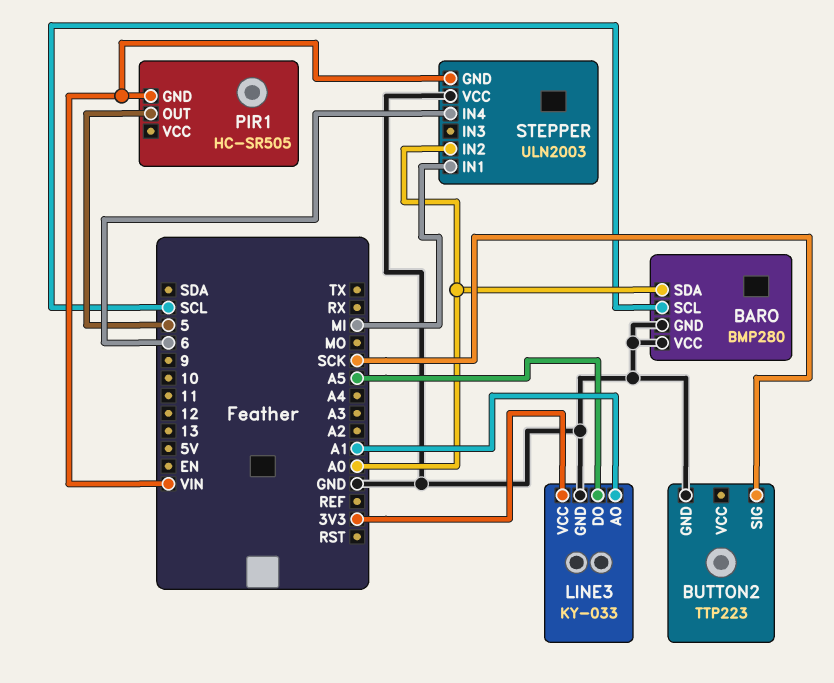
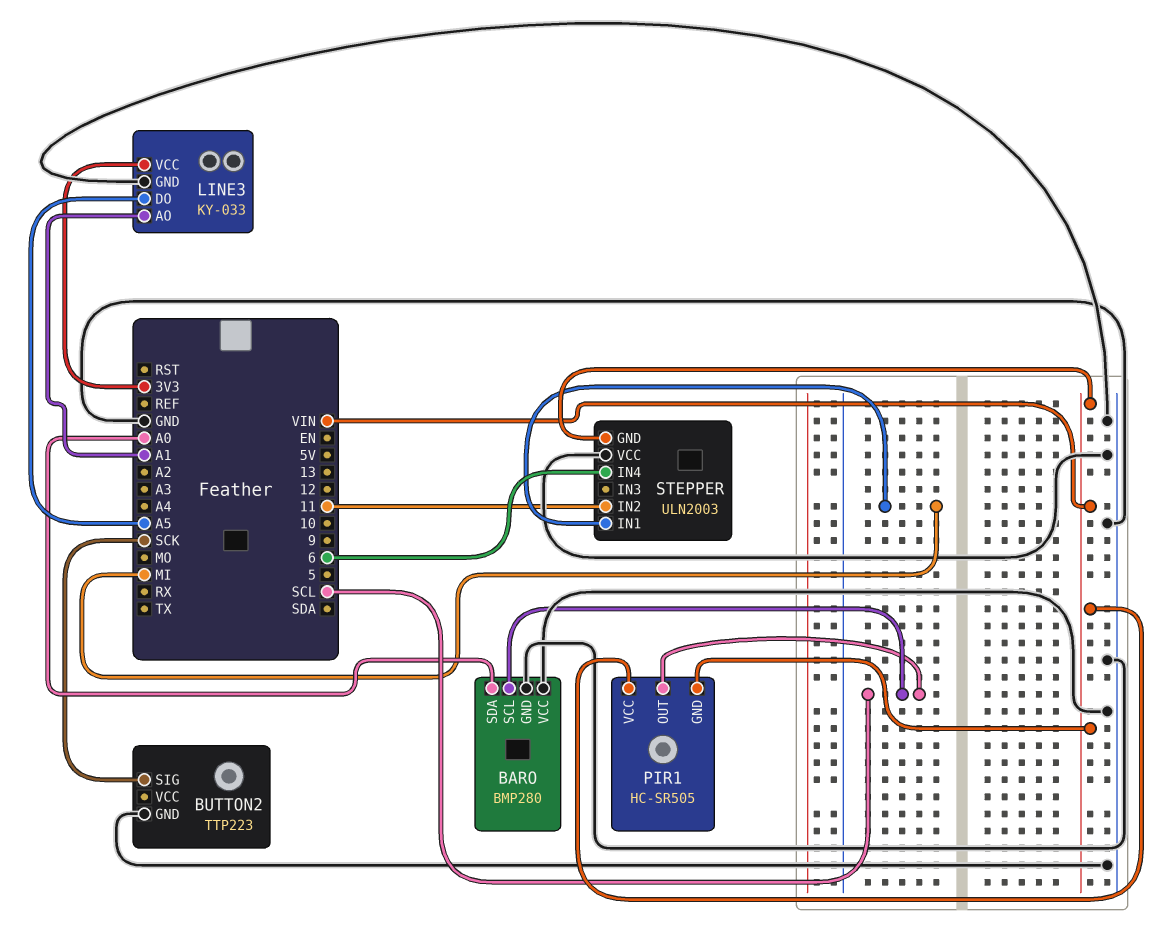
PIR1 pin OUT: 5 -> SCL
PIR1 pin VCC: none -> VIN
STEPPER pin IN2: A0 -> 11

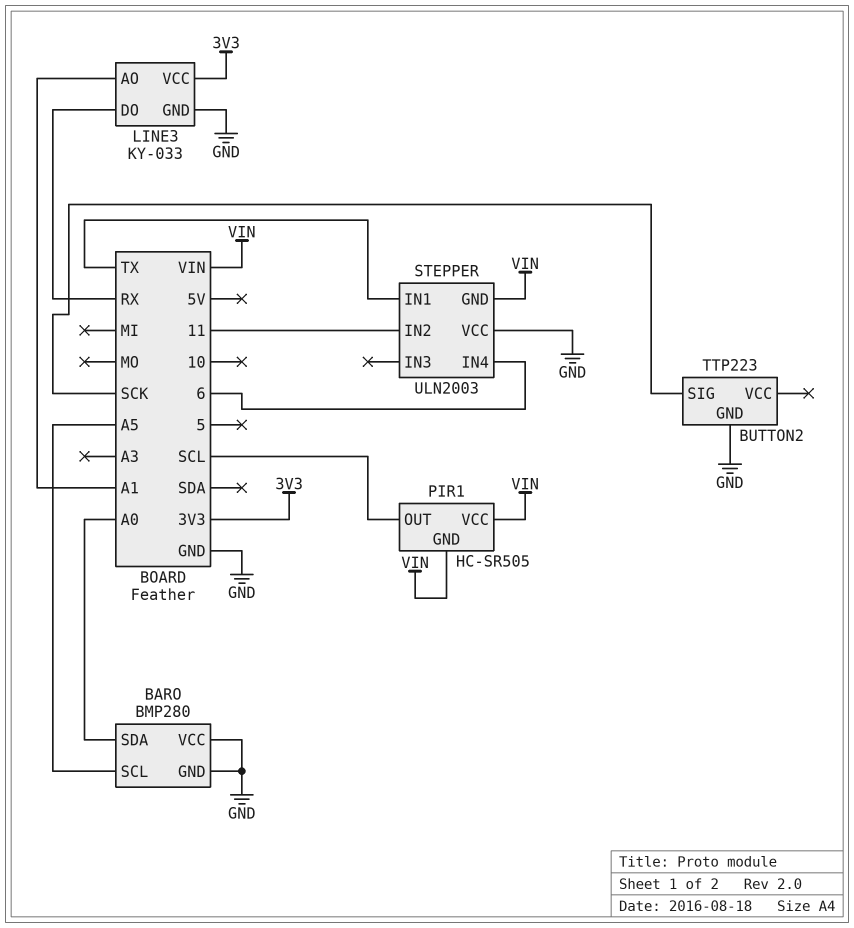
BARO pin SCL: SCL -> A5
LINE3 pin DO: A5 -> RX
STEPPER pin IN1: MI -> TX

